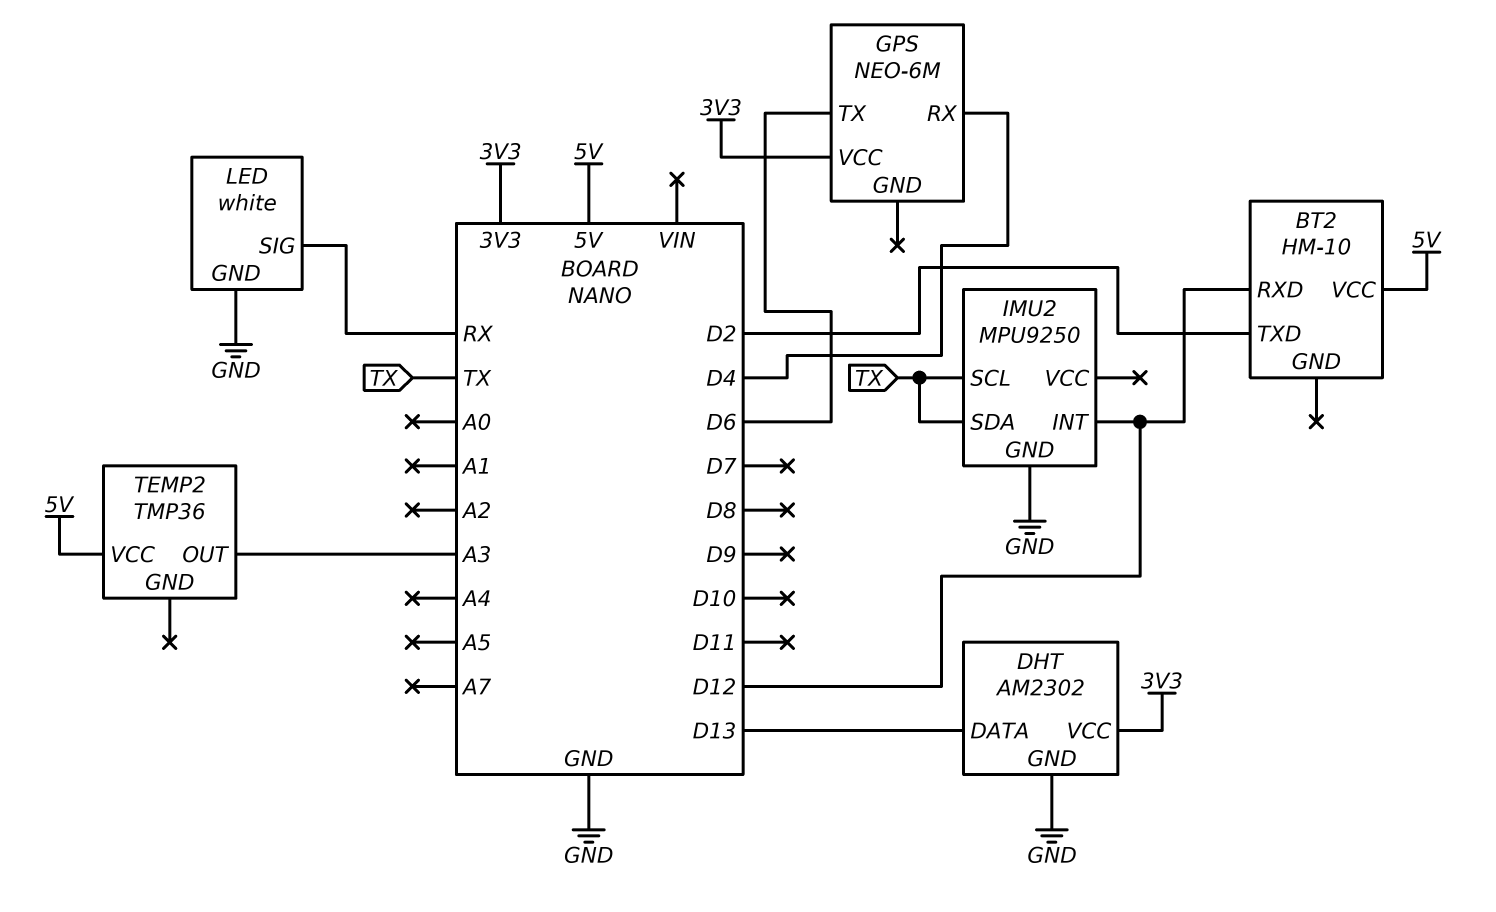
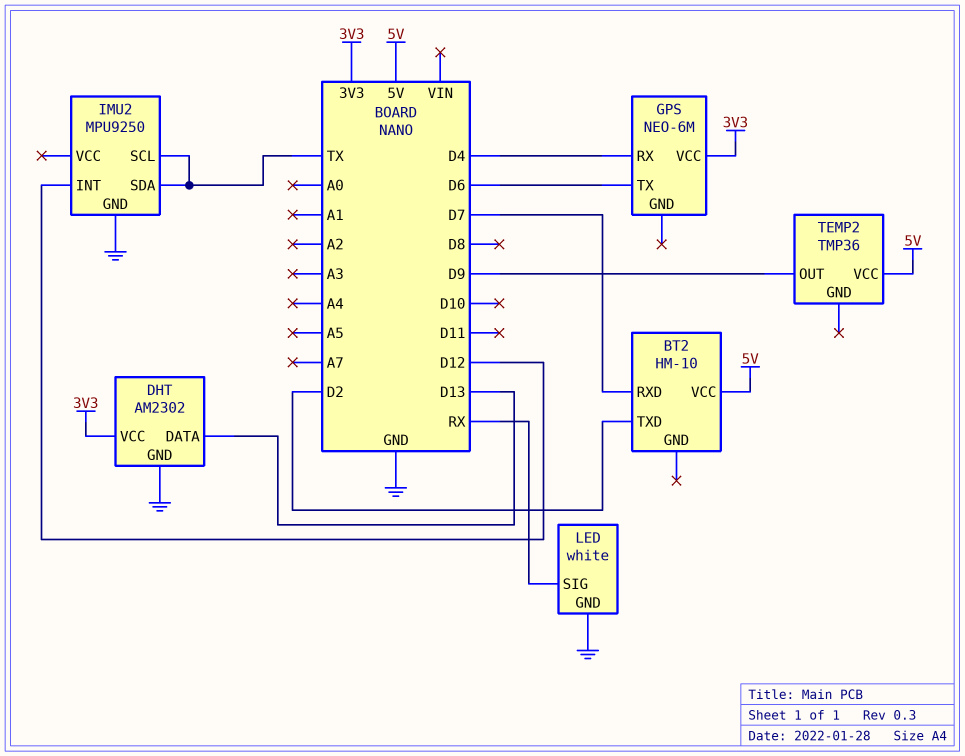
BT2 pin RXD: D12 -> D7
TEMP2 pin OUT: A3 -> D9

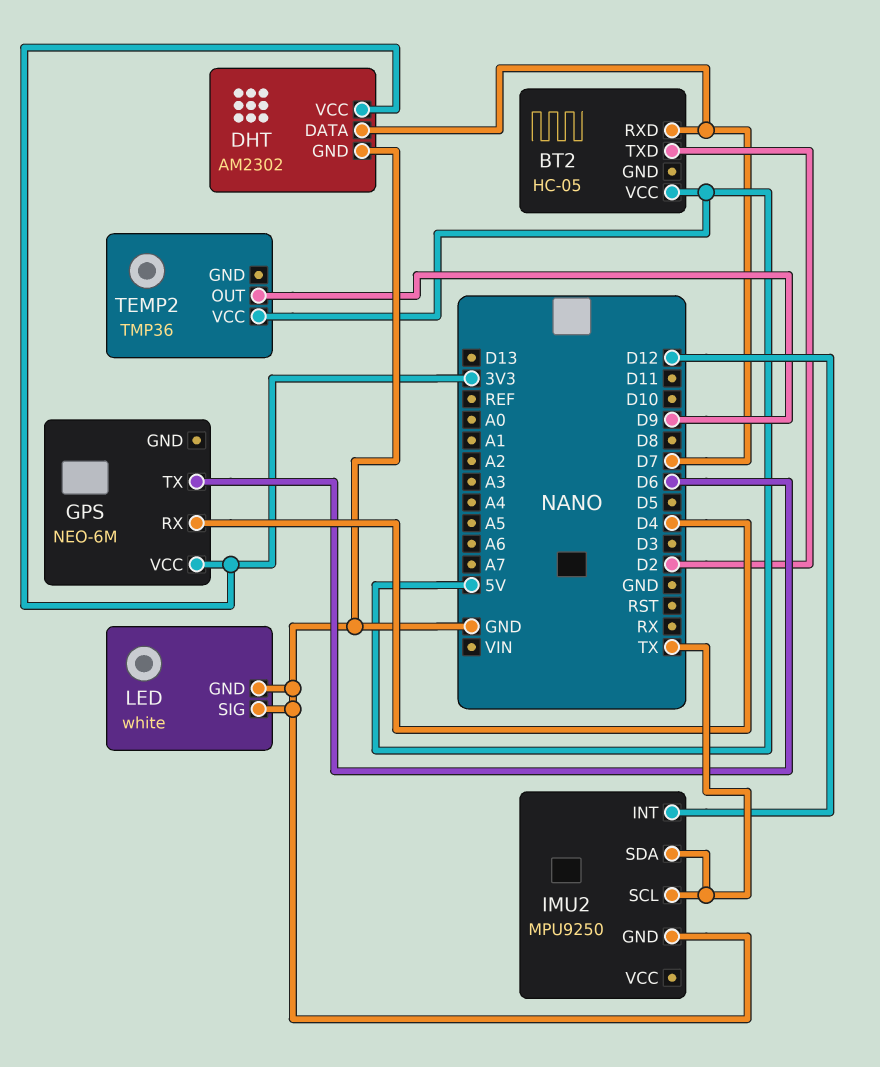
BT2: HM-10 -> HC-05
DHT pin DATA: D13 -> D7
LED pin SIG: RX -> GND

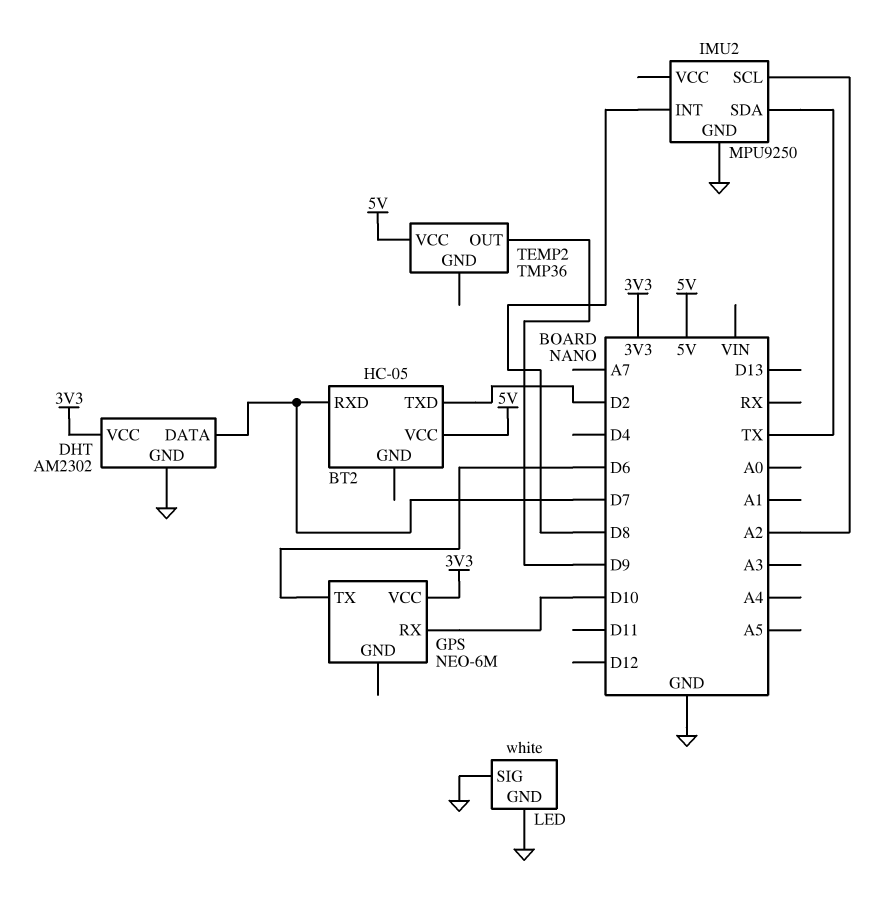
GPS pin RX: D4 -> D10
IMU2 pin INT: D12 -> D8
IMU2 pin SCL: TX -> A2

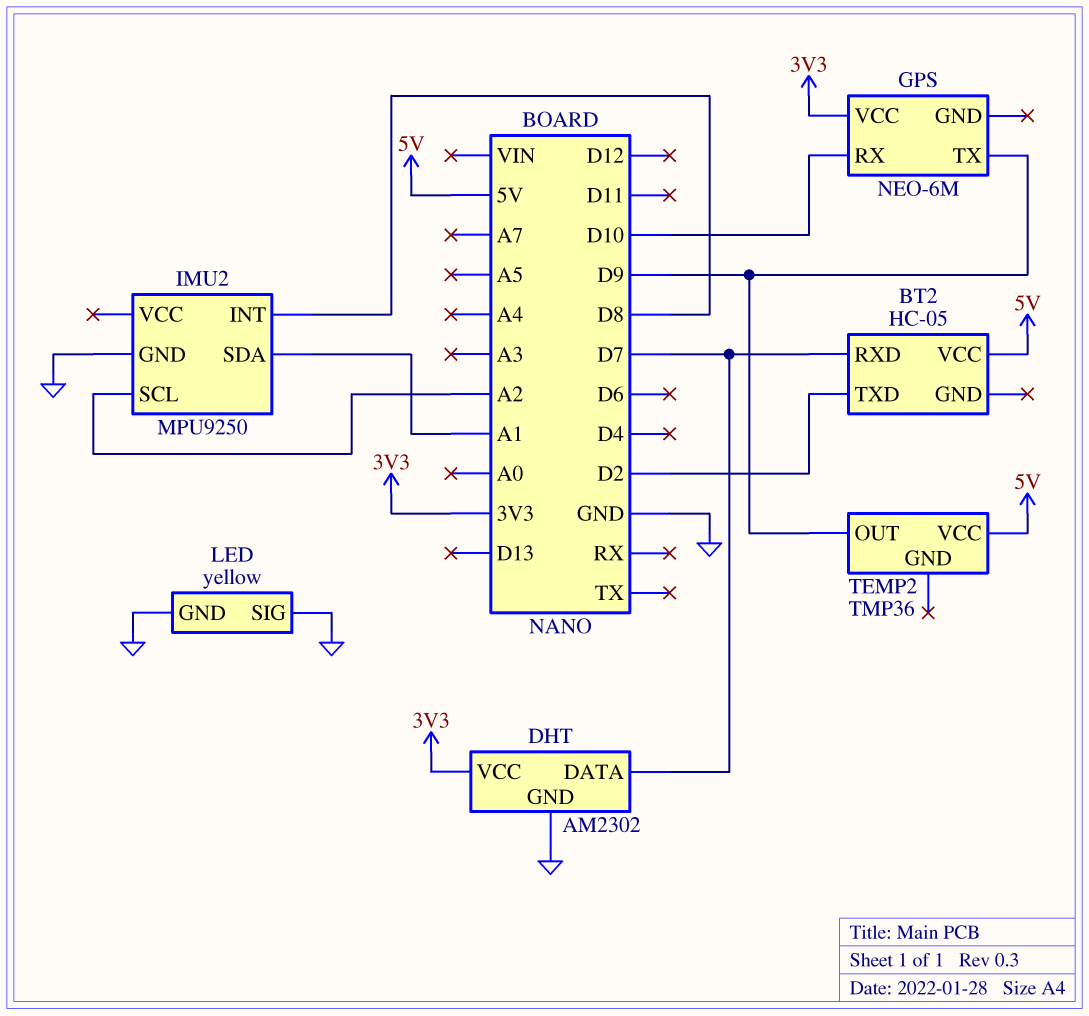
GPS pin TX: D6 -> D9
IMU2 pin SDA: TX -> A1
LED: white -> yellow

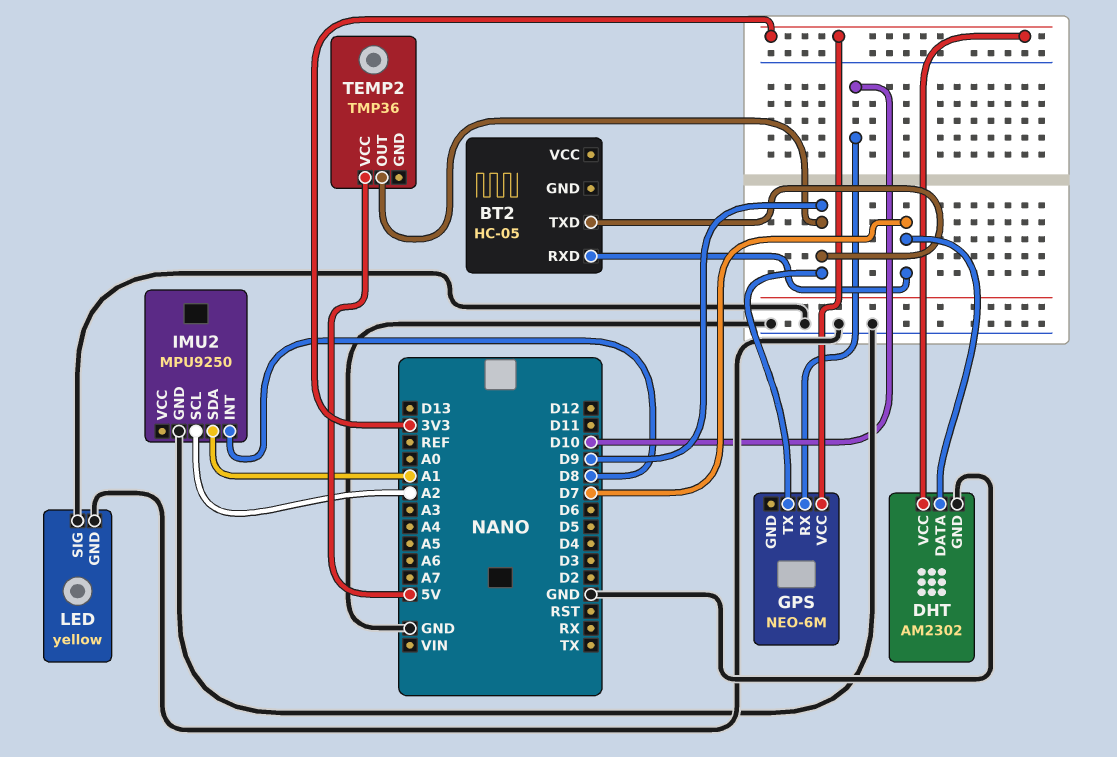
BT2 pin TXD: D2 -> D9
BT2 pin VCC: 5V -> none

